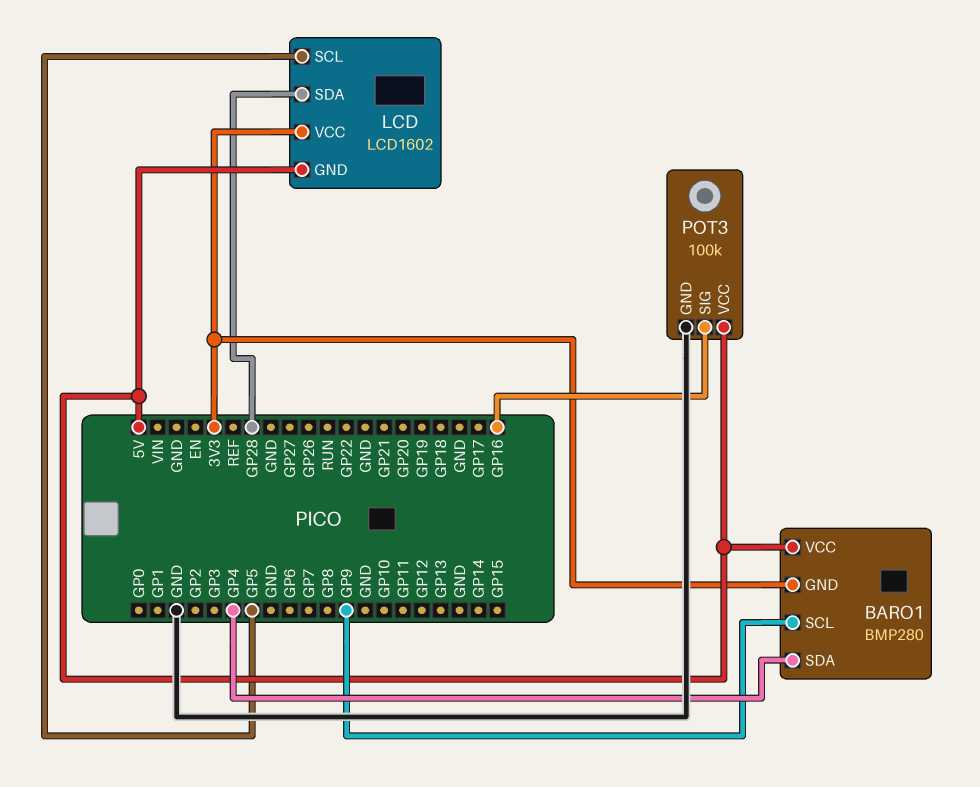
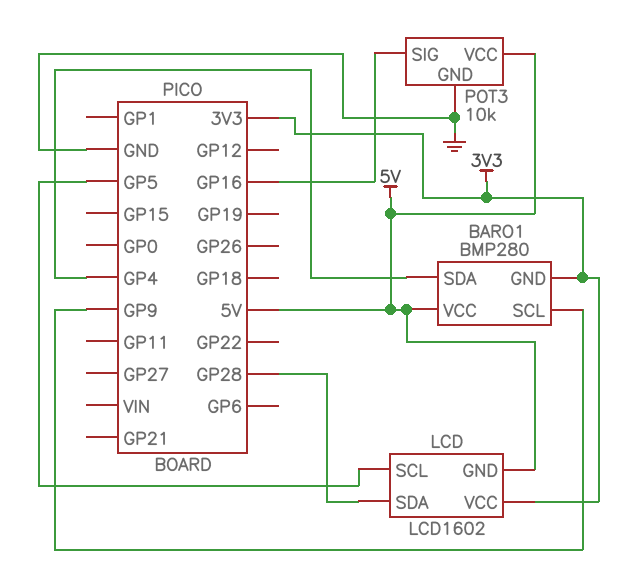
POT3: 100k -> 10k

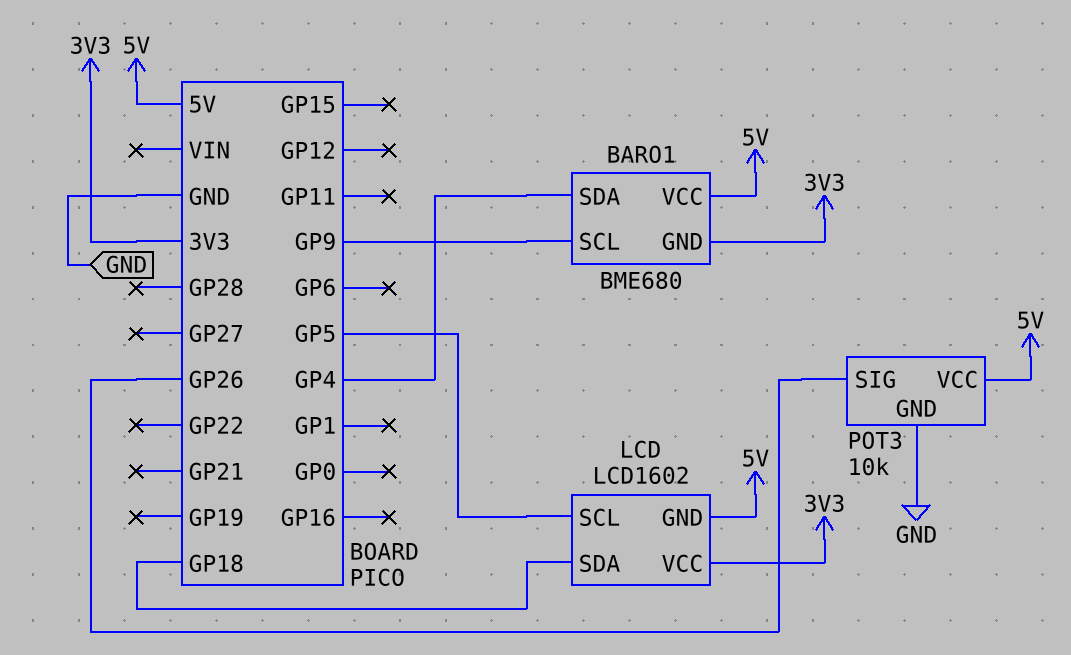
BARO1: BMP280 -> BME680
LCD pin SDA: GP28 -> GP18
POT3 pin SIG: GP16 -> GP26

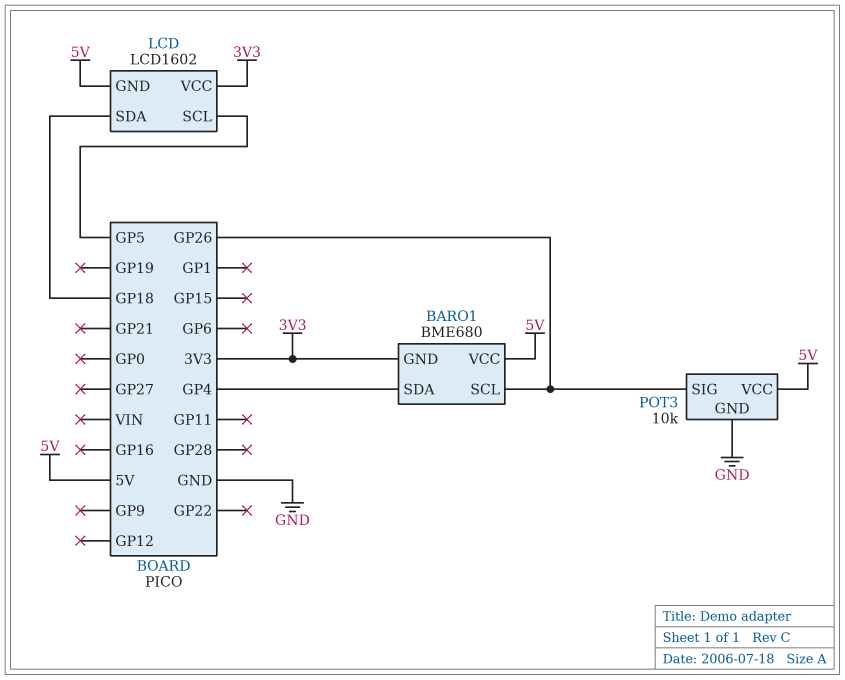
BARO1 pin SCL: GP9 -> GP26

